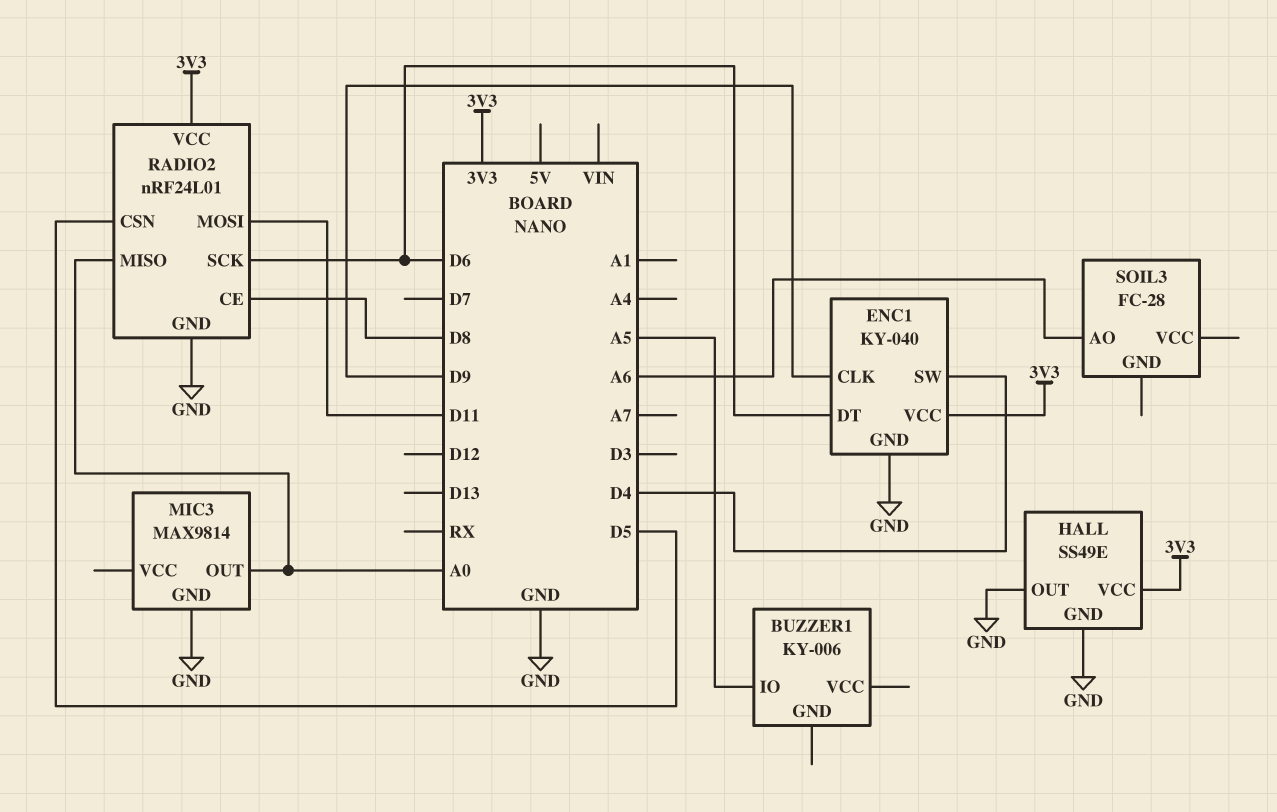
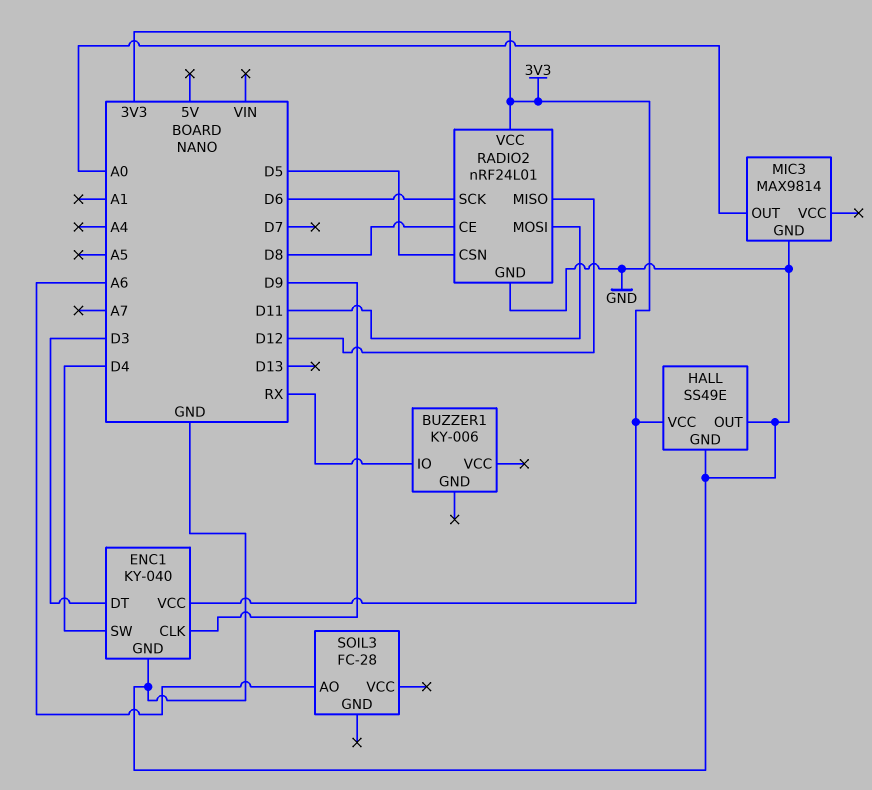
BUZZER1 pin IO: A5 -> RX
ENC1 pin DT: D6 -> D3
RADIO2 pin MISO: A0 -> D12

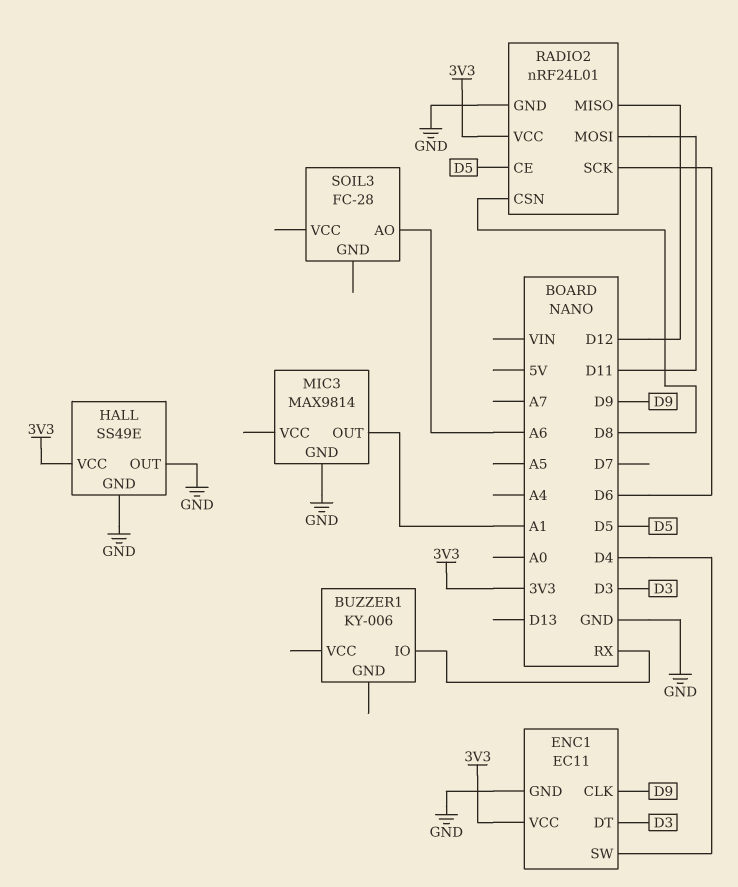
ENC1: KY-040 -> EC11
MIC3 pin OUT: A0 -> A1
RADIO2 pin CE: D8 -> D5
RADIO2 pin CSN: D5 -> D8

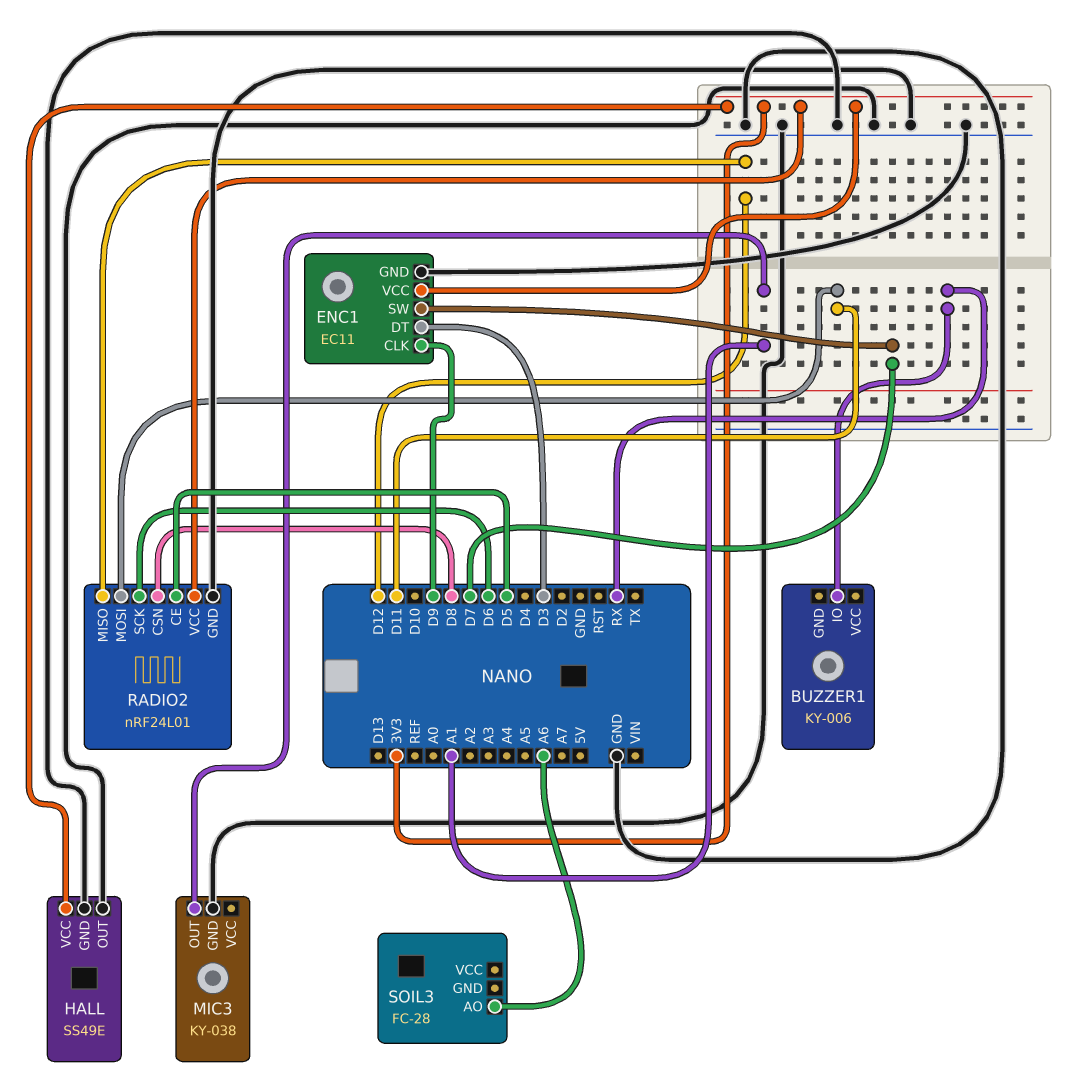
ENC1 pin SW: D4 -> D7
MIC3: MAX9814 -> KY-038

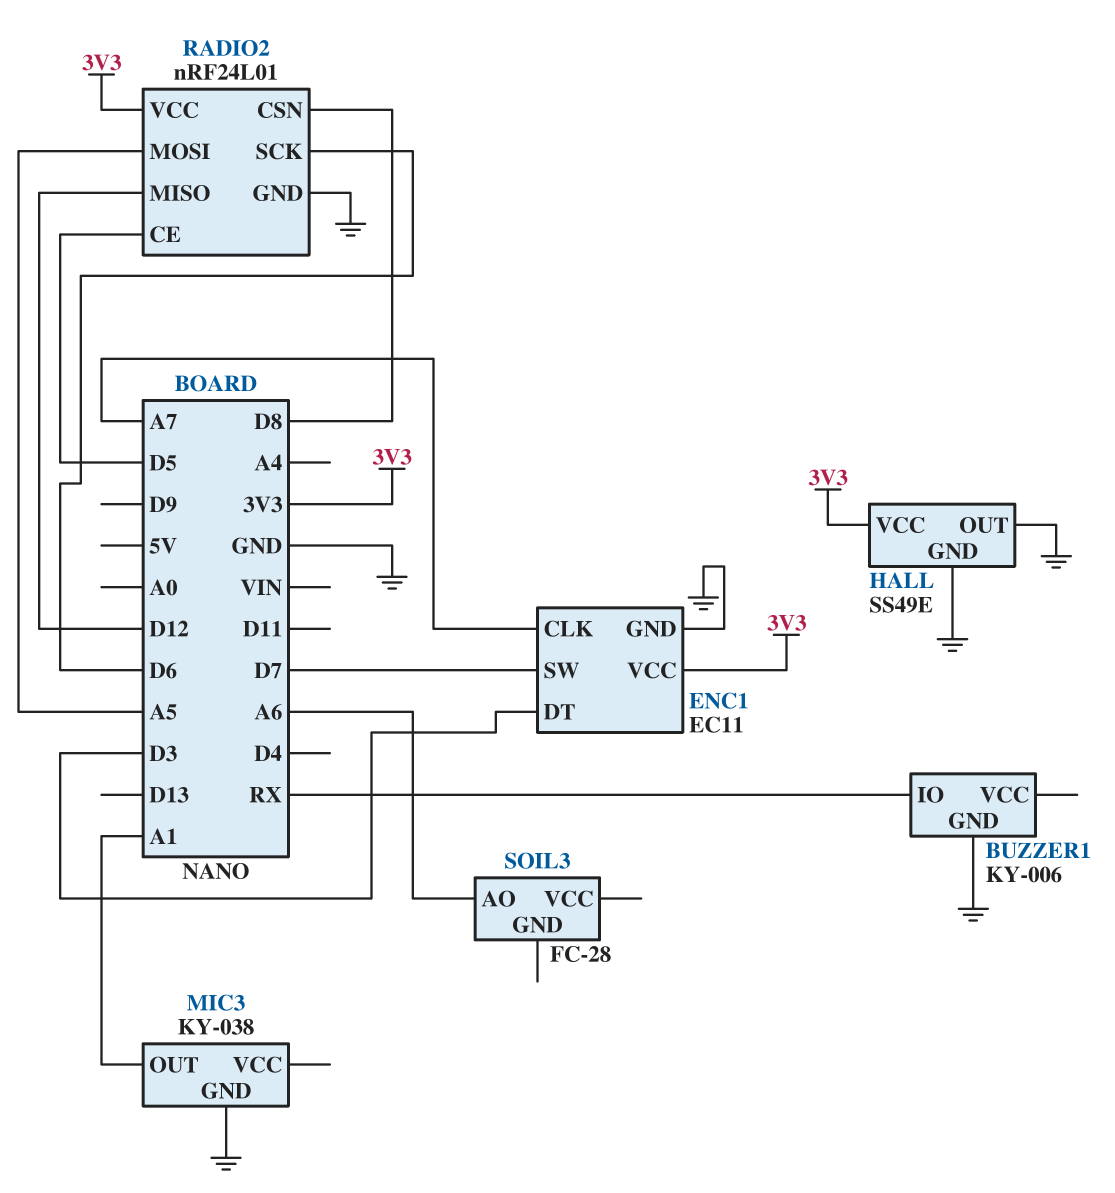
BUZZER1 pin GND: none -> GND
ENC1 pin CLK: D9 -> A7
RADIO2 pin MOSI: D11 -> A5

